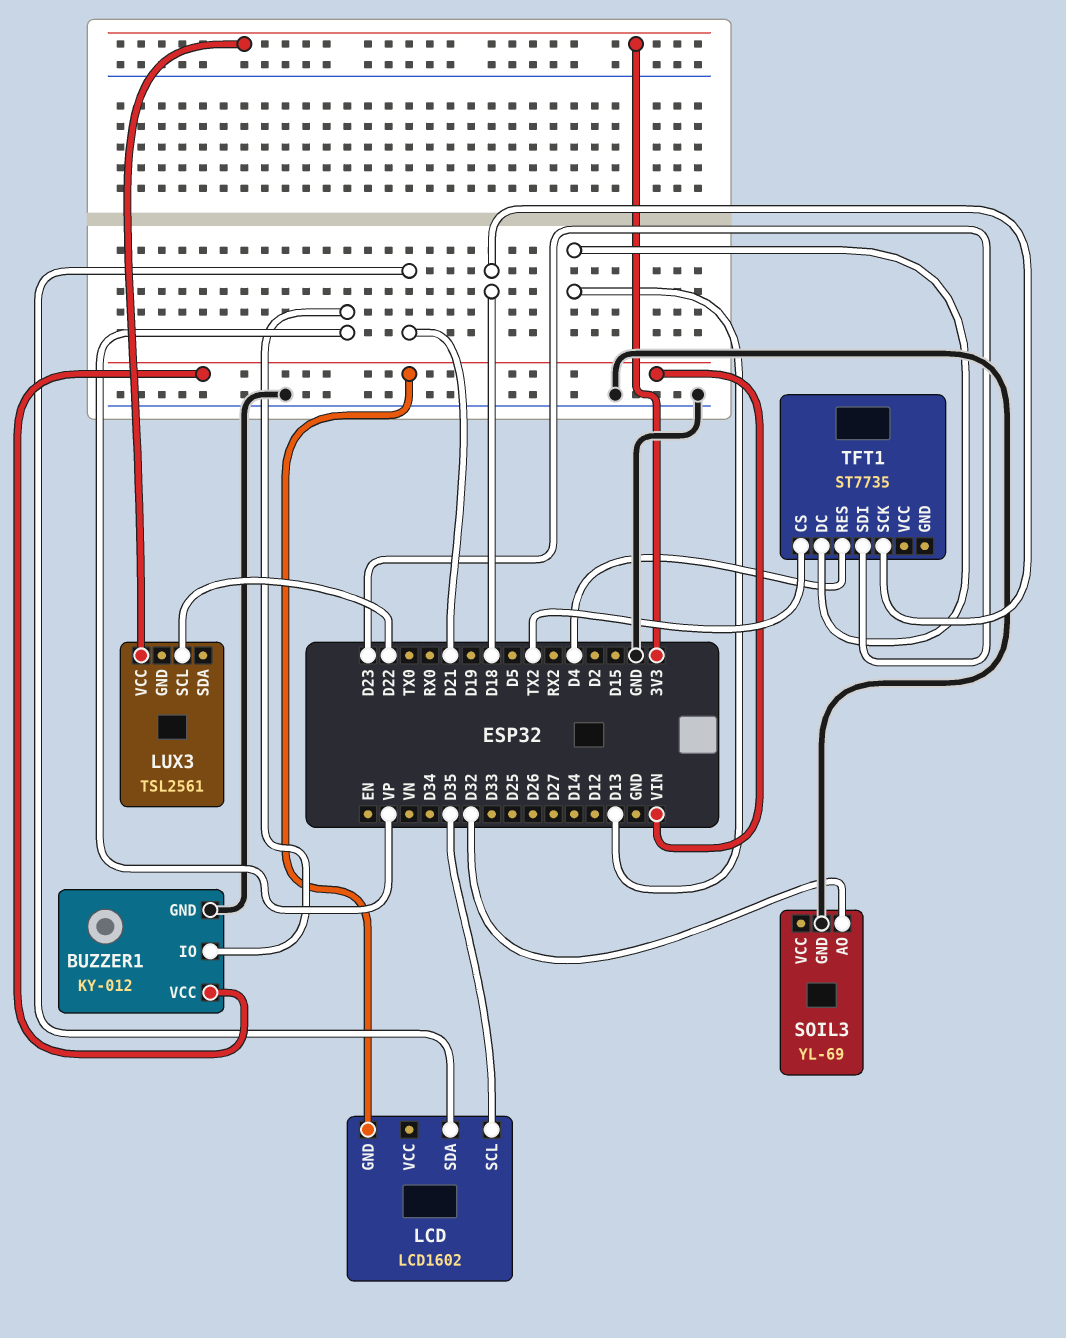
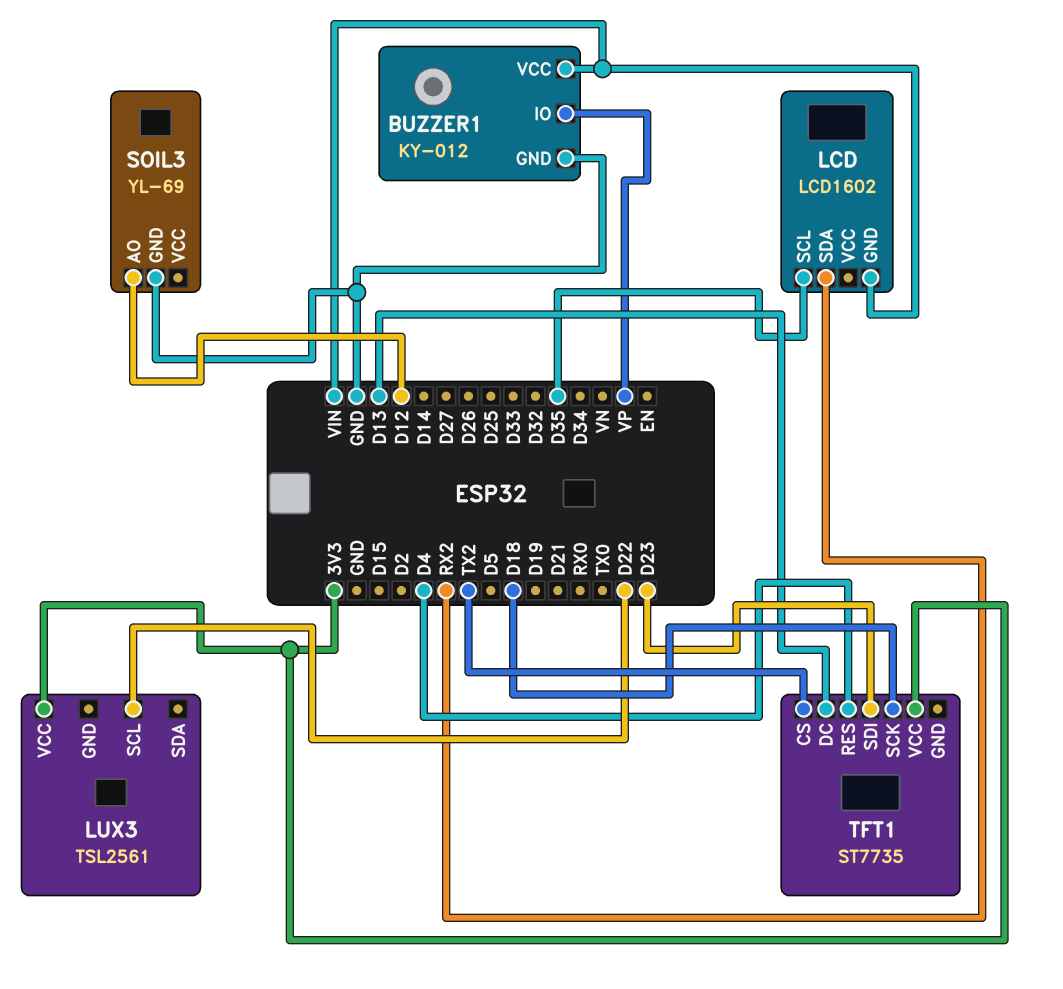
LCD pin SDA: D21 -> RX2
SOIL3 pin AO: D32 -> D12
TFT1 pin VCC: none -> 3V3

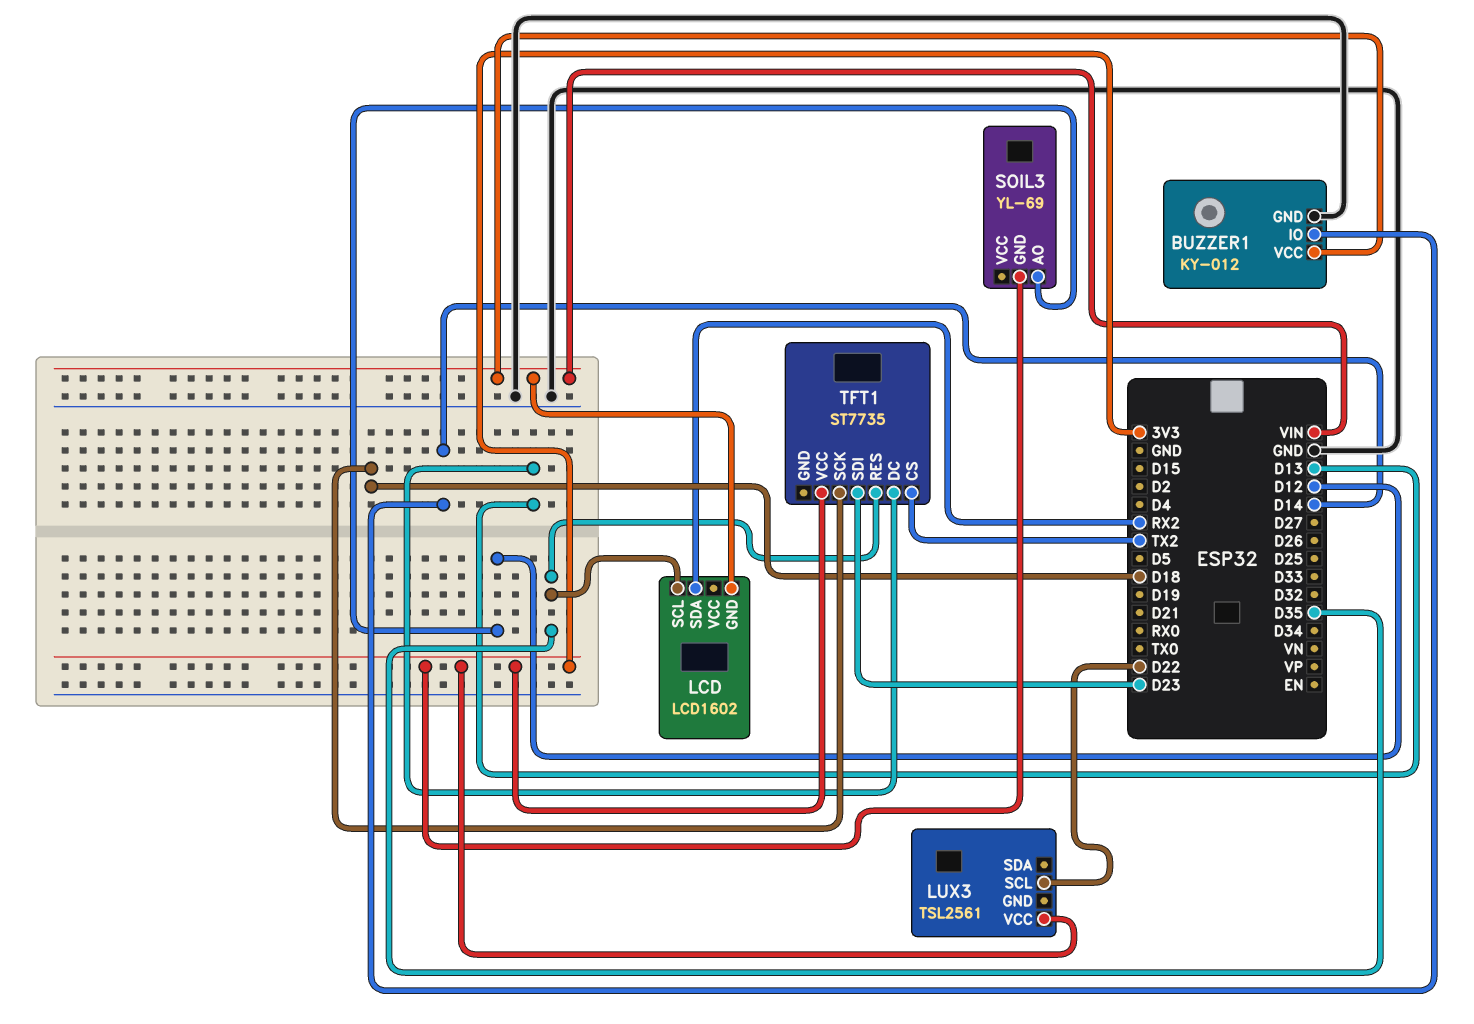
BUZZER1 pin IO: VP -> D14
SOIL3 pin GND: GND -> 3V3
TFT1 pin RES: D4 -> D35

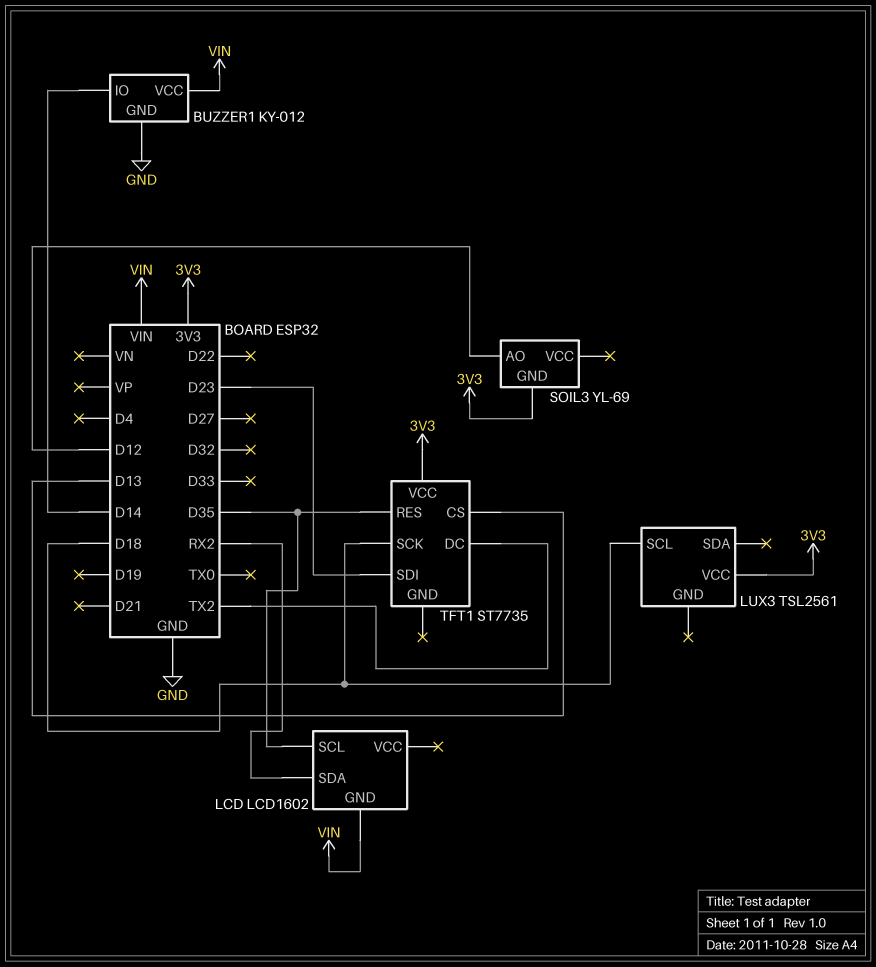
LUX3 pin SCL: D22 -> D18
TFT1 pin CS: TX2 -> D13
TFT1 pin DC: D13 -> TX2

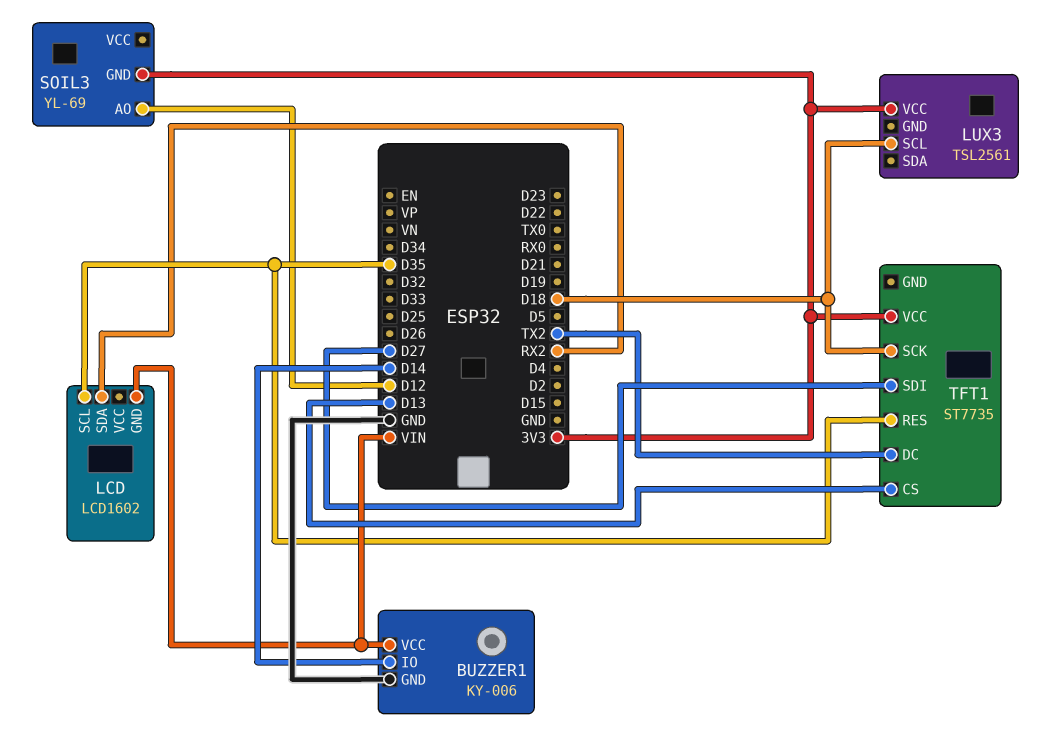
BUZZER1: KY-012 -> KY-006
TFT1 pin SDI: D23 -> D27

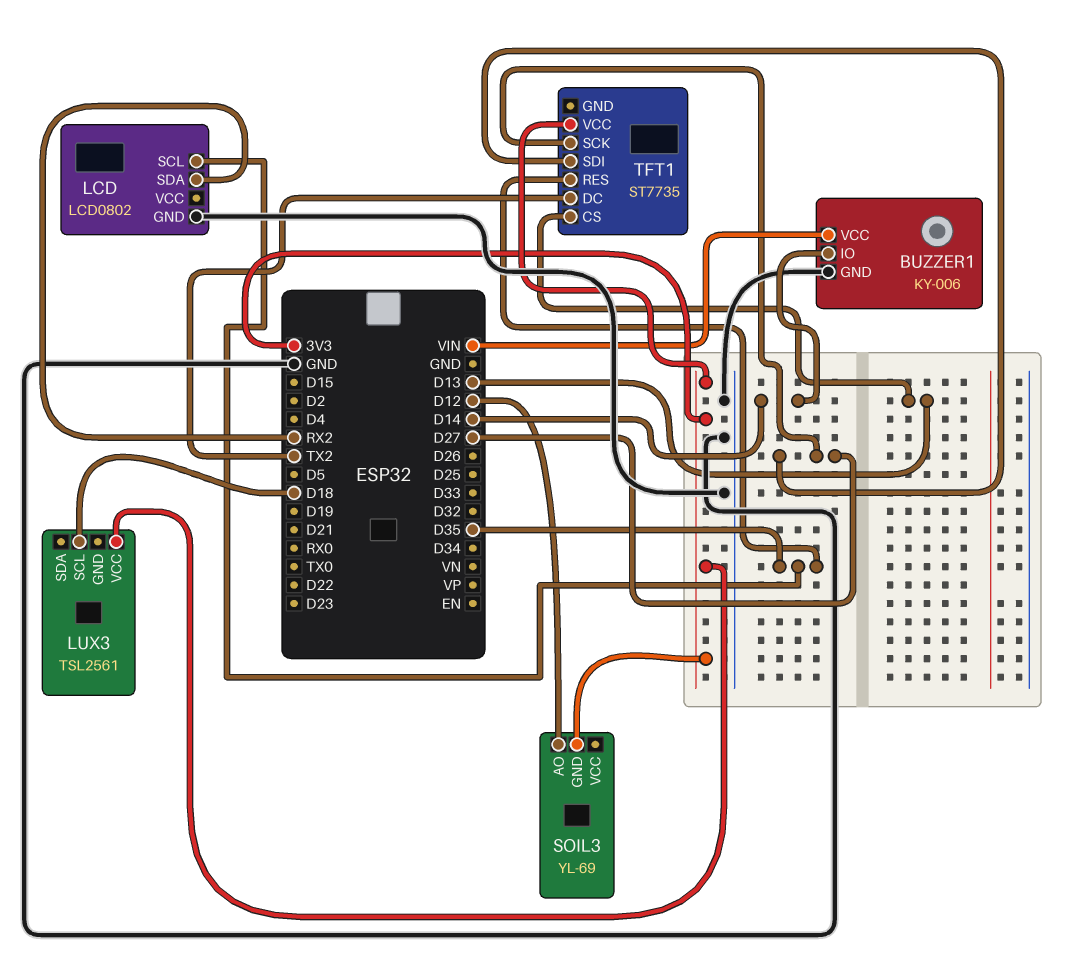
LCD: LCD1602 -> LCD0802
LCD pin GND: VIN -> GND
TFT1 pin SCK: D18 -> D27

